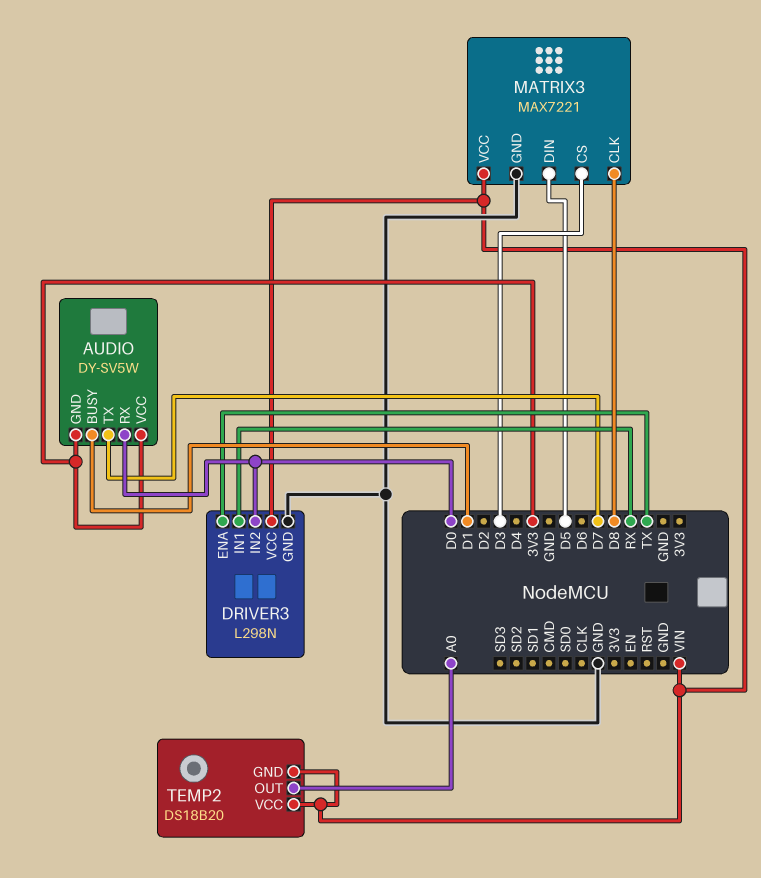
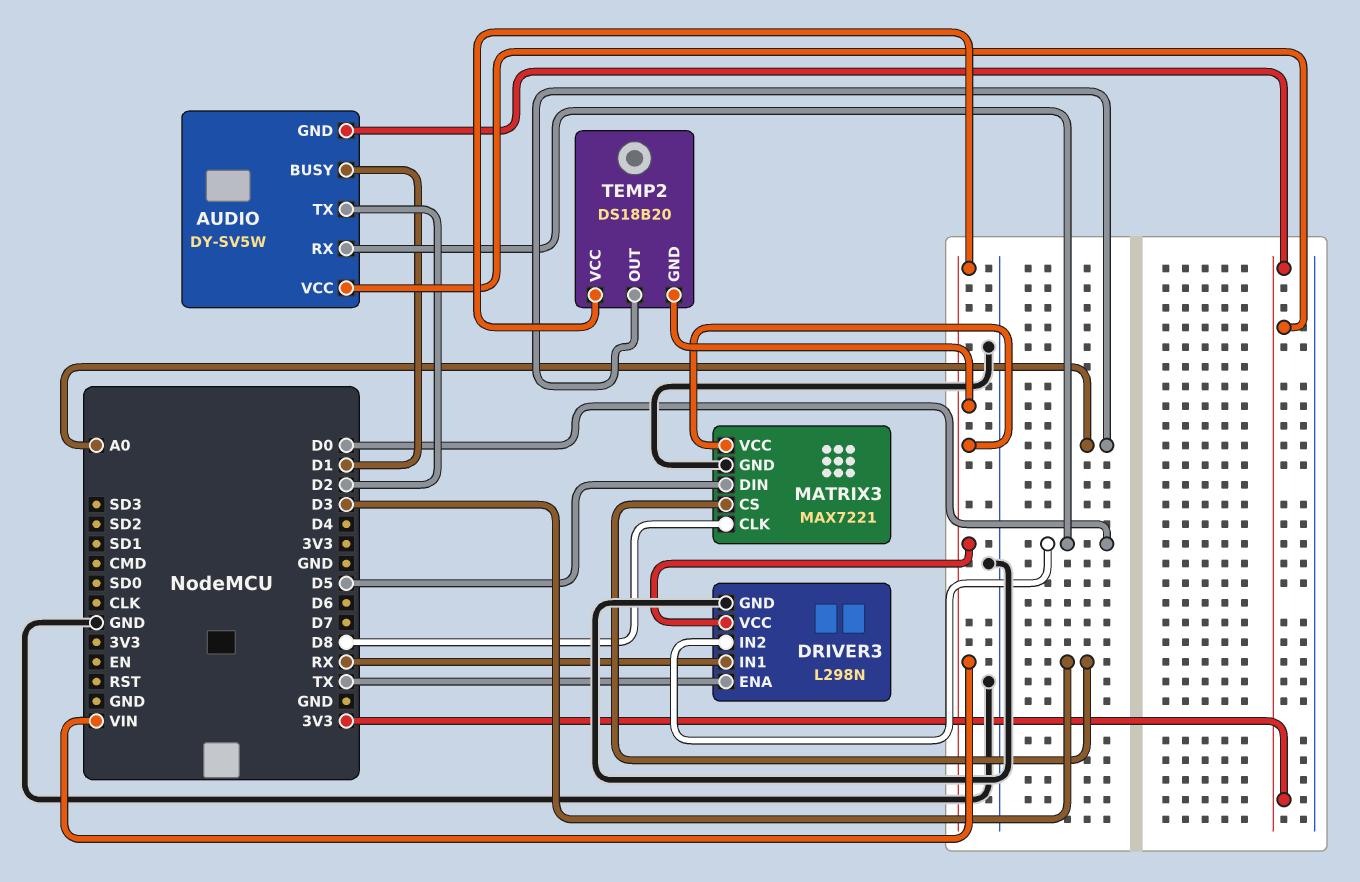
AUDIO pin TX: D7 -> D2

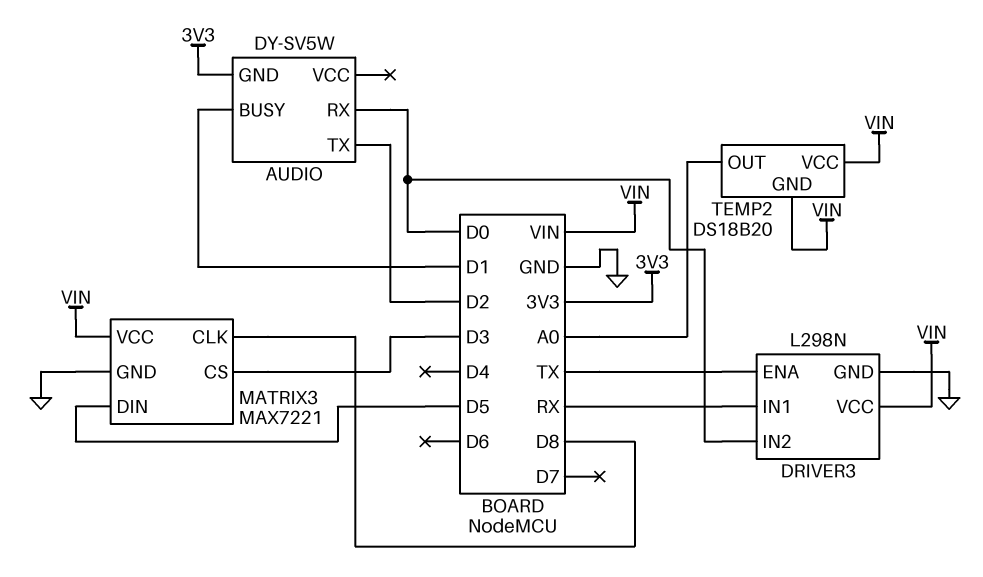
AUDIO pin VCC: 3V3 -> none

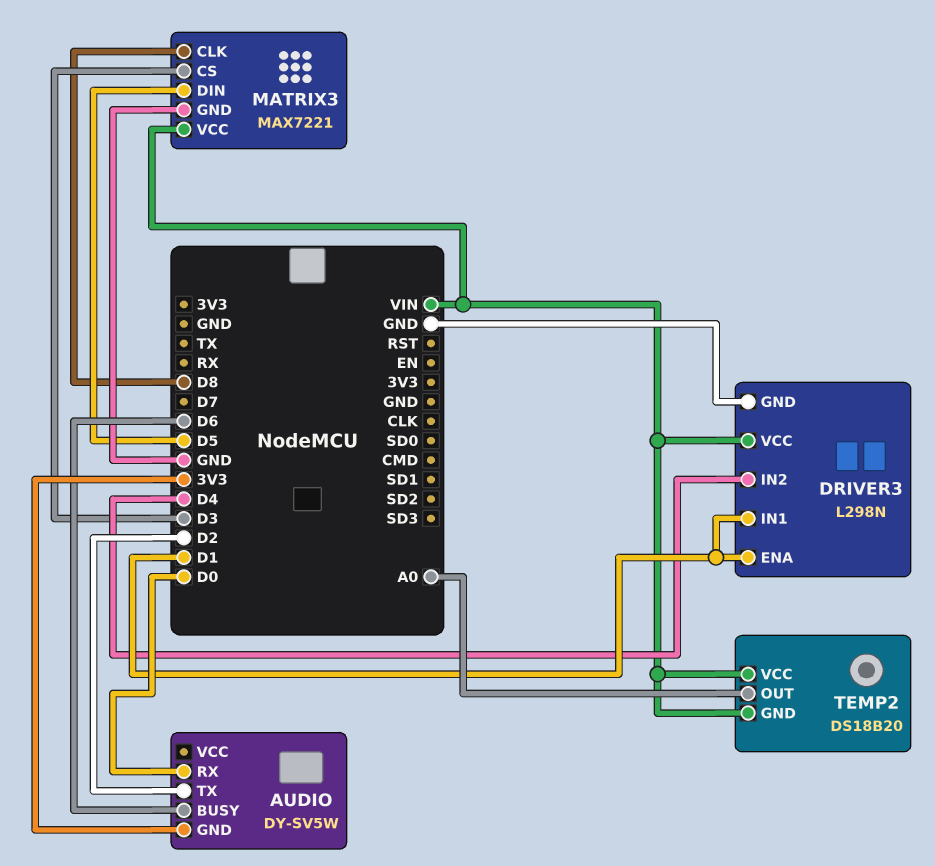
AUDIO pin BUSY: D1 -> D6
DRIVER3 pin ENA: TX -> D1
DRIVER3 pin IN1: RX -> D1
DRIVER3 pin IN2: D0 -> D4

